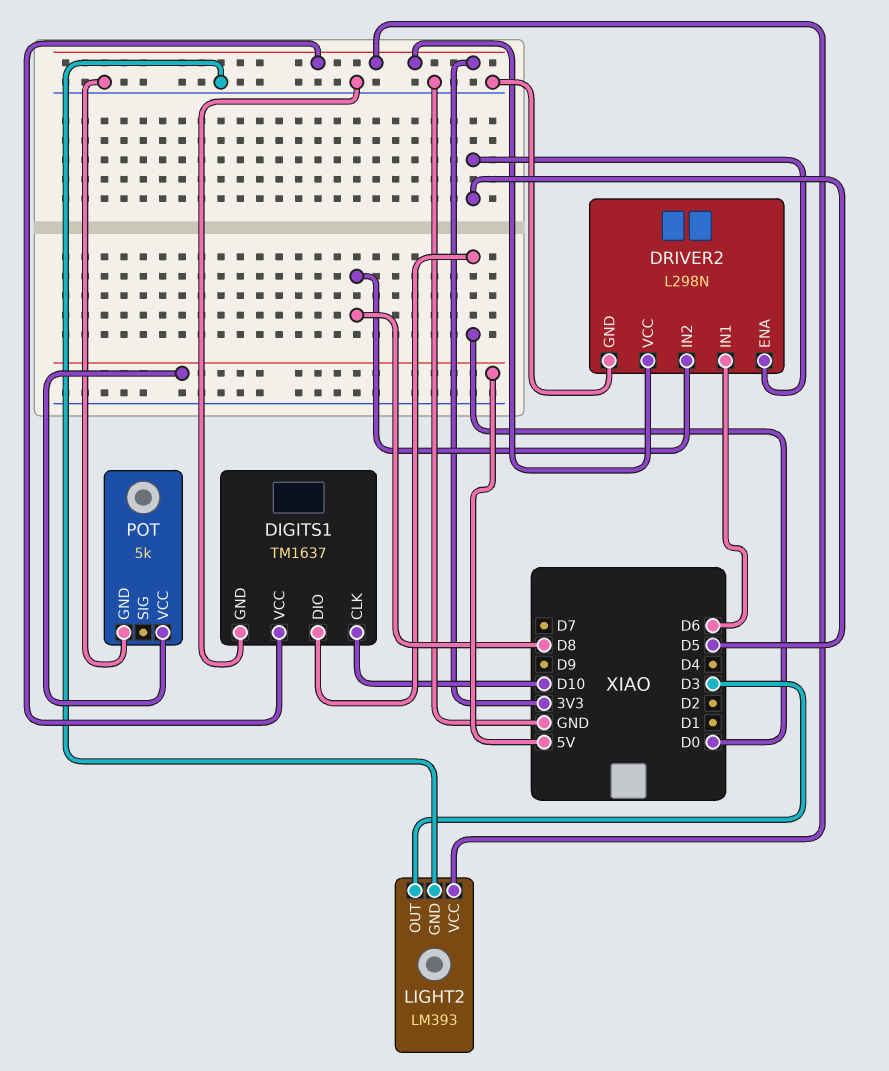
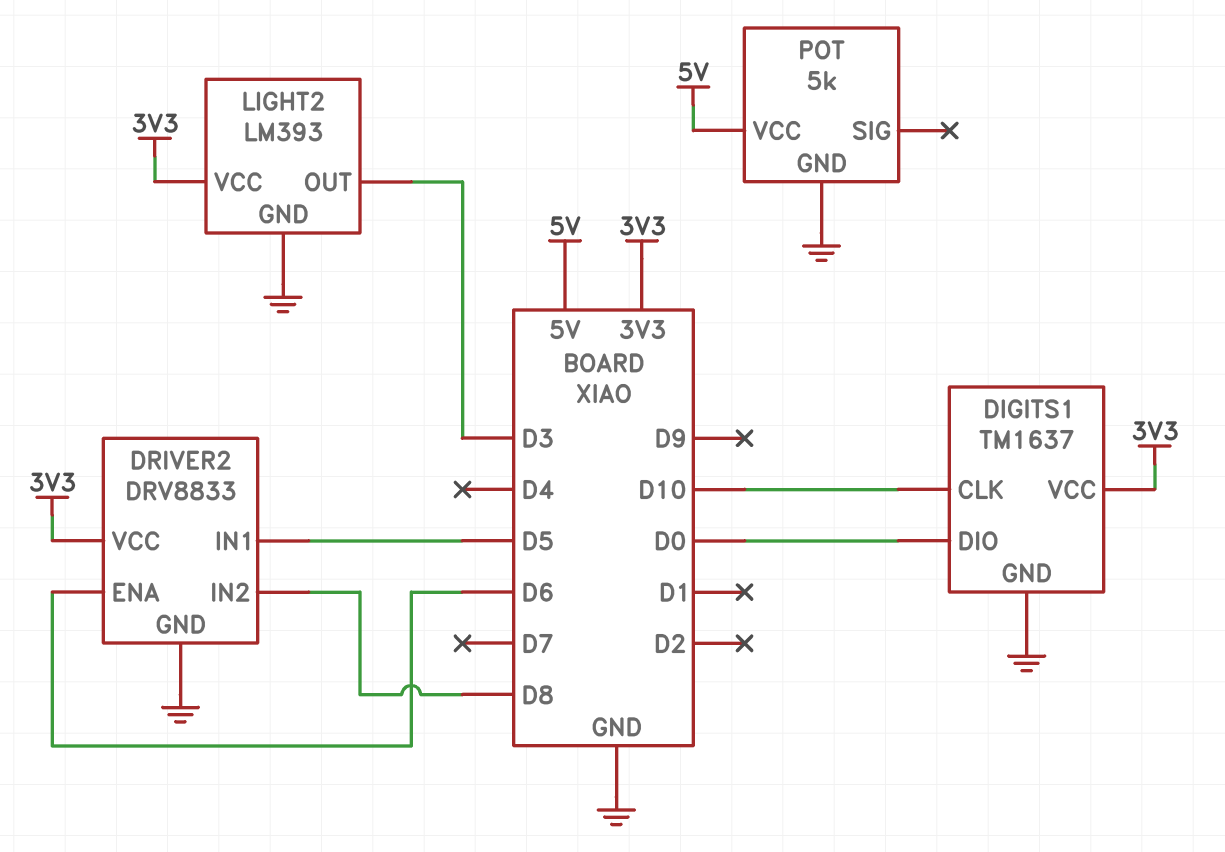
DRIVER2: L298N -> DRV8833
DRIVER2 pin ENA: D5 -> D6
DRIVER2 pin IN1: D6 -> D5

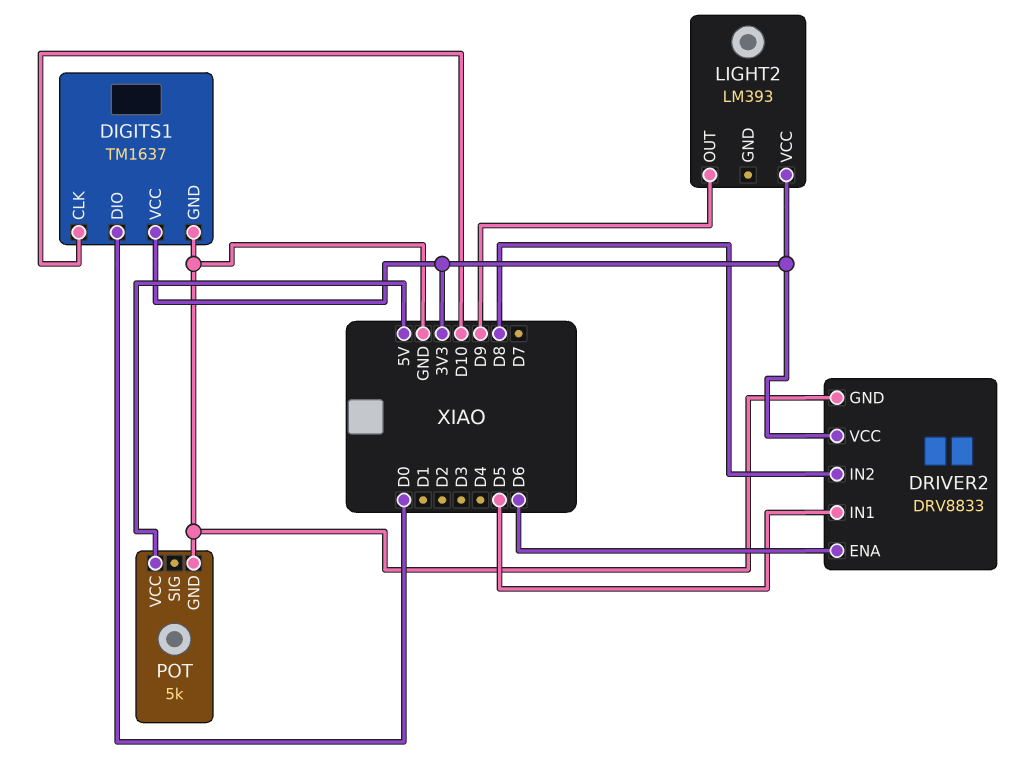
LIGHT2 pin GND: GND -> none
LIGHT2 pin OUT: D3 -> D9

